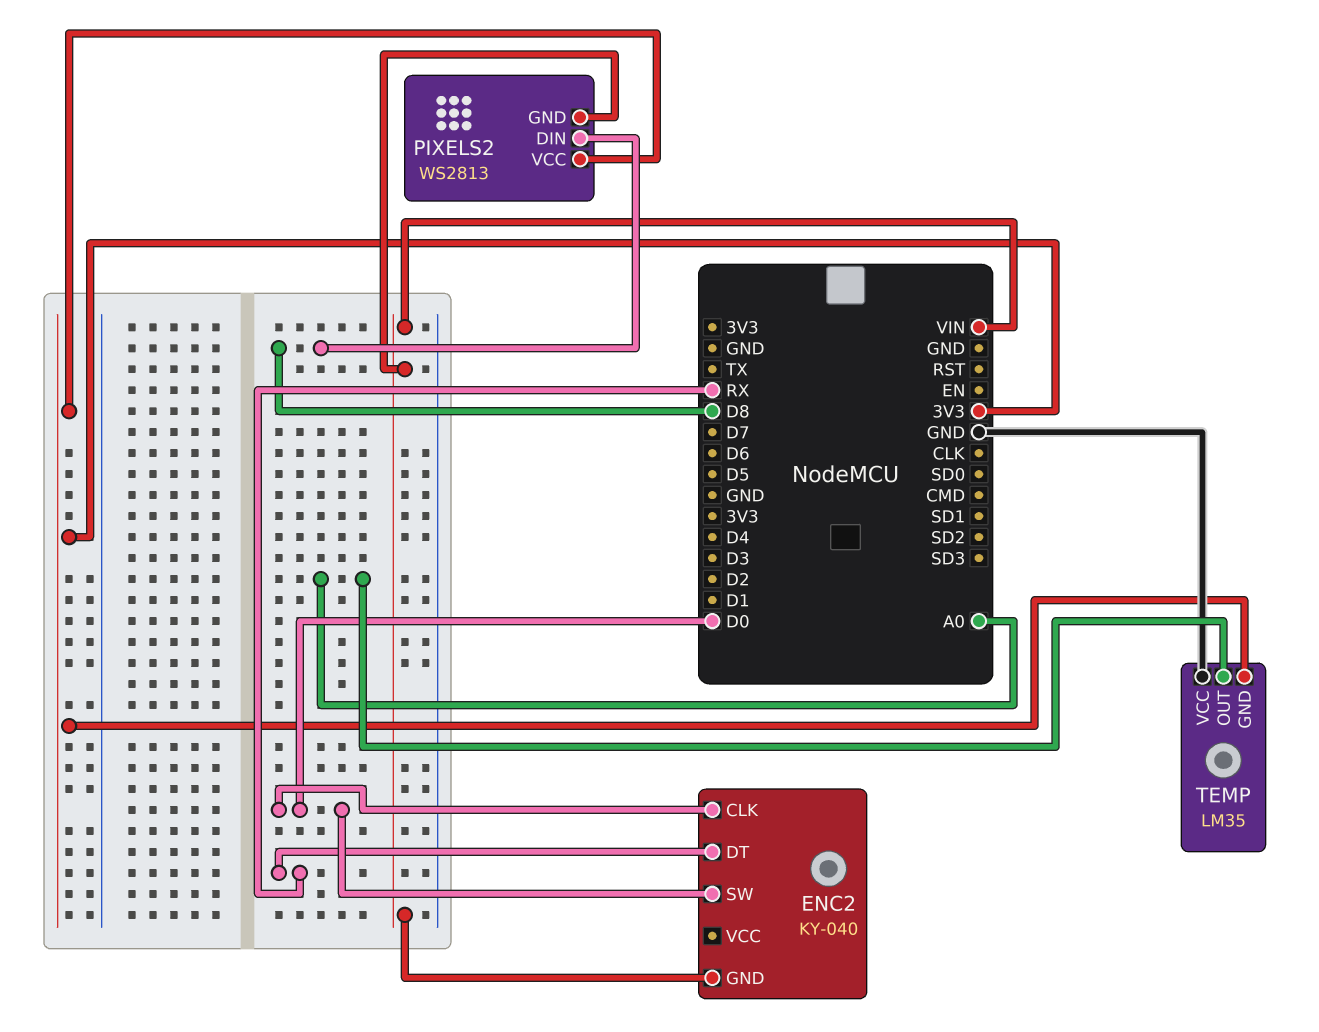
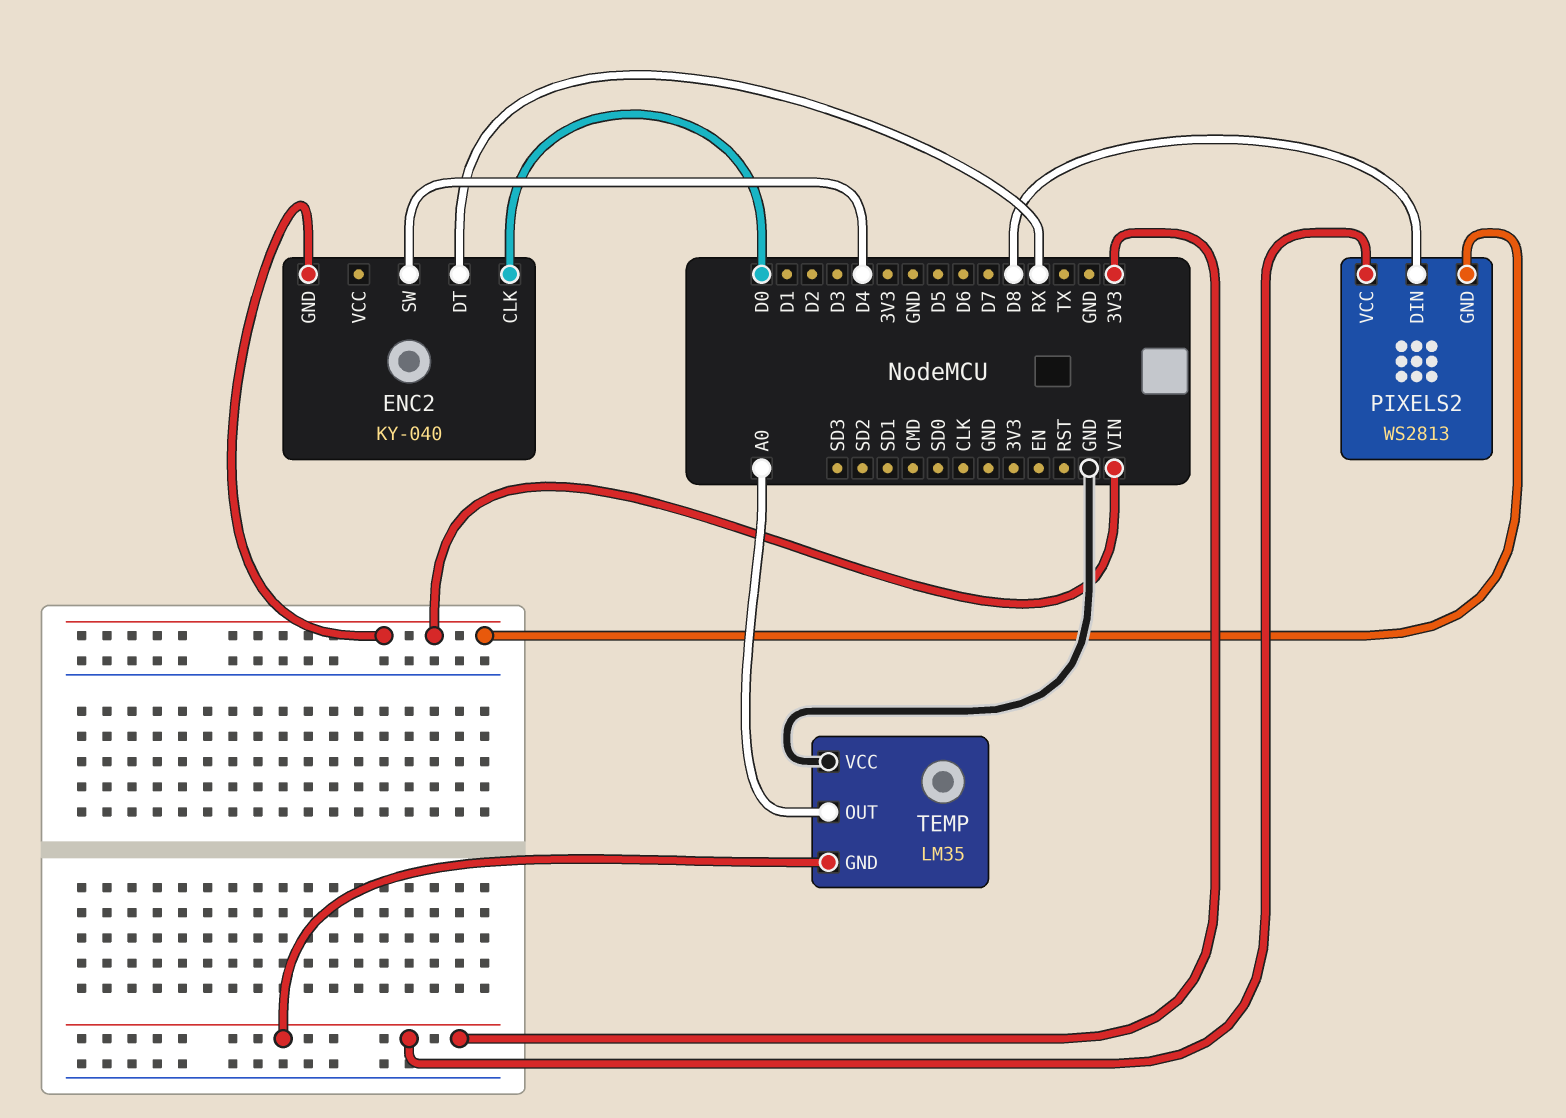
ENC2 pin SW: D0 -> D4

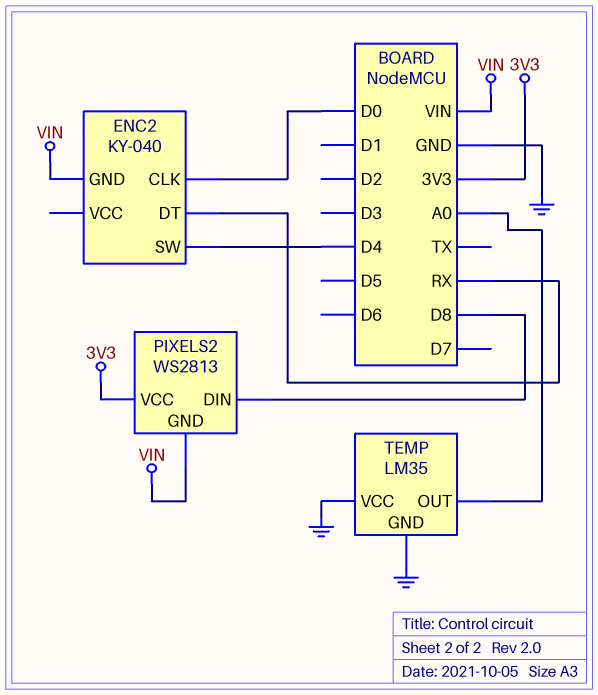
TEMP pin GND: 3V3 -> GND

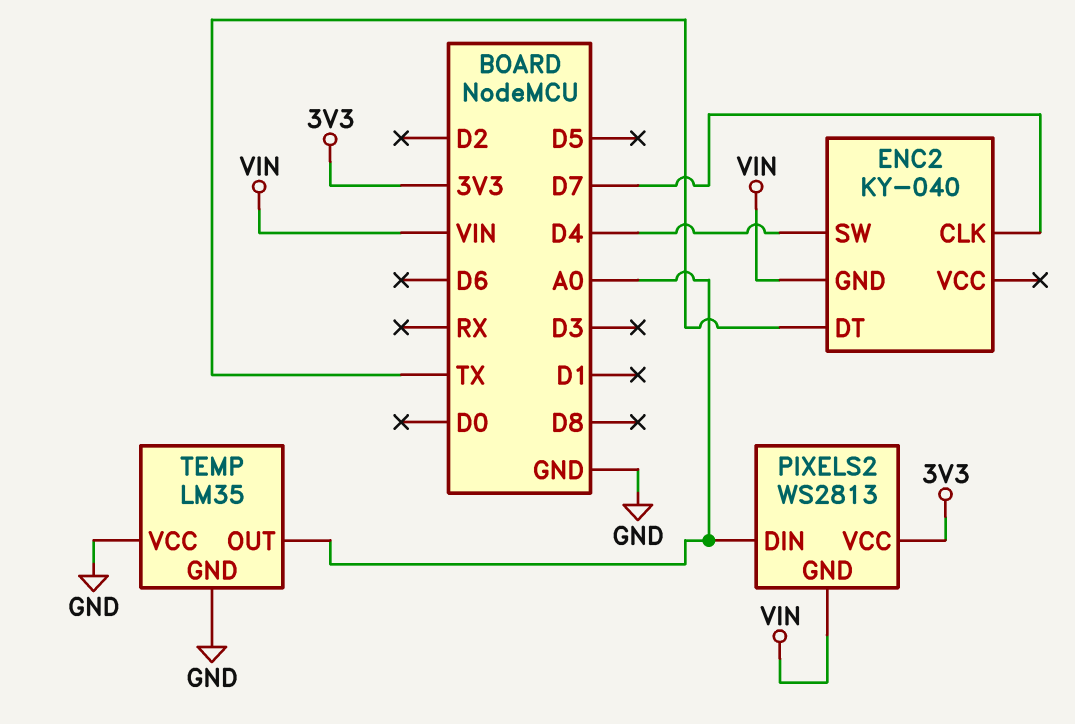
ENC2 pin CLK: D0 -> D7
ENC2 pin DT: RX -> TX
PIXELS2 pin DIN: D8 -> A0

